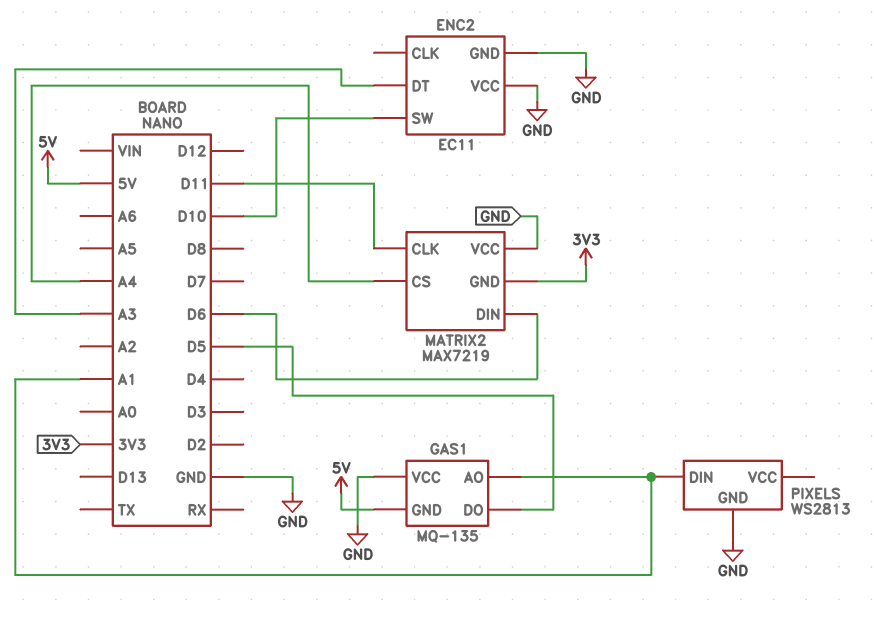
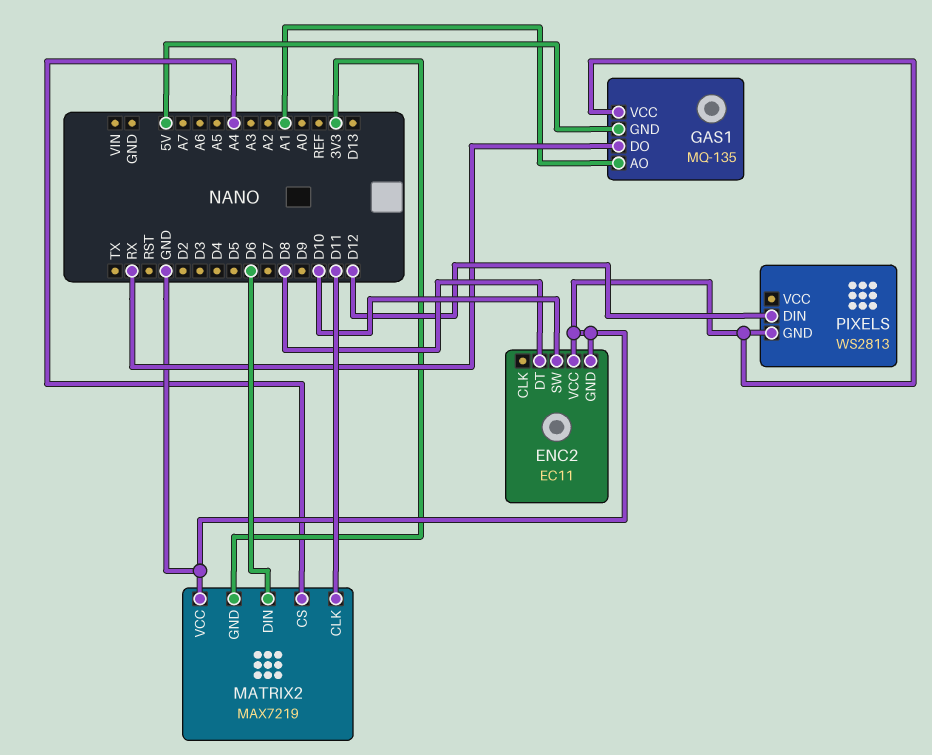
ENC2 pin DT: A3 -> D8
GAS1 pin DO: D5 -> RX
PIXELS pin DIN: A1 -> D12

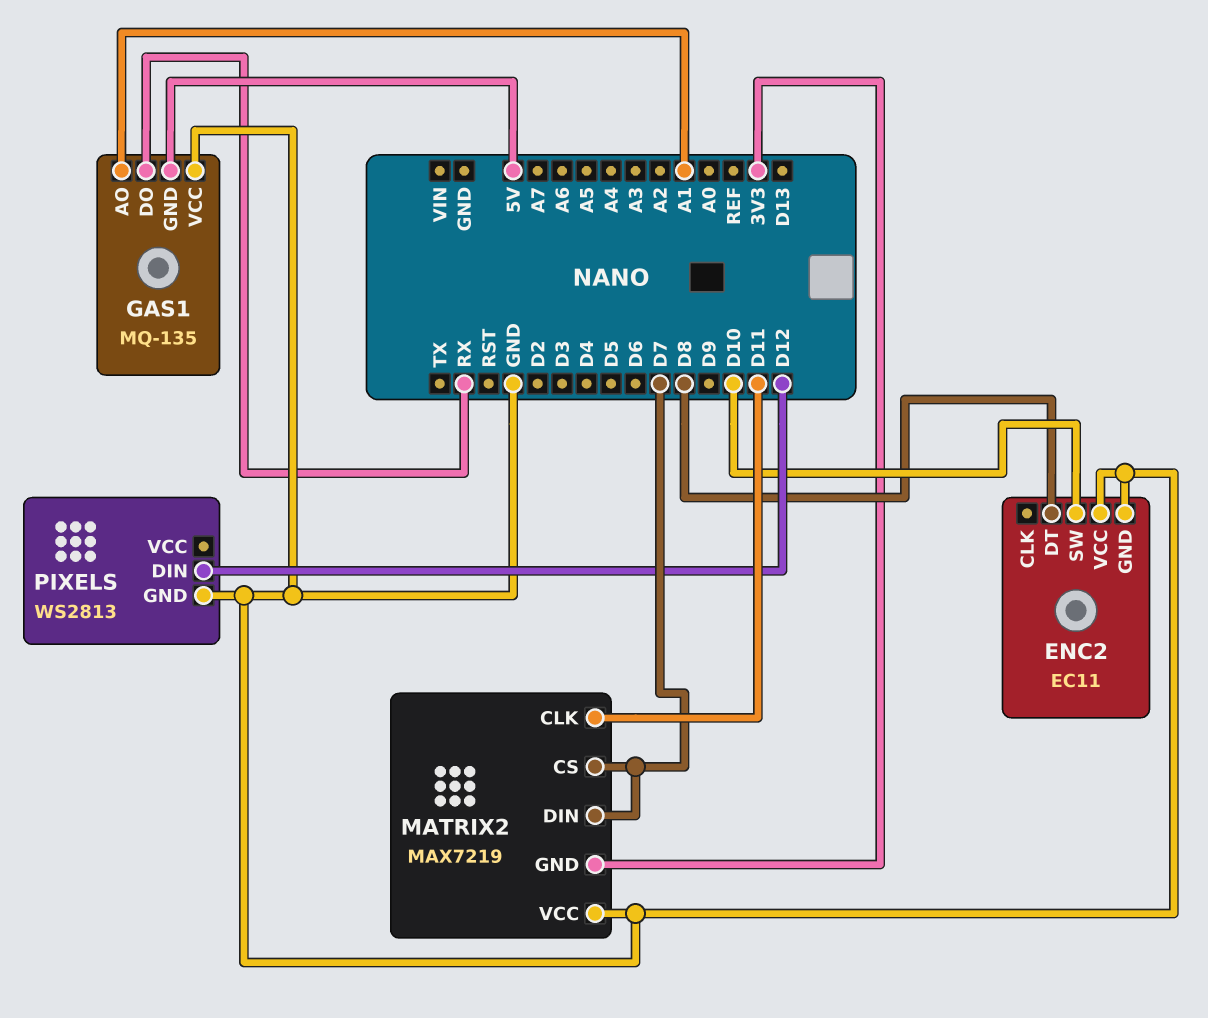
MATRIX2 pin CS: A4 -> D7
MATRIX2 pin DIN: D6 -> D7

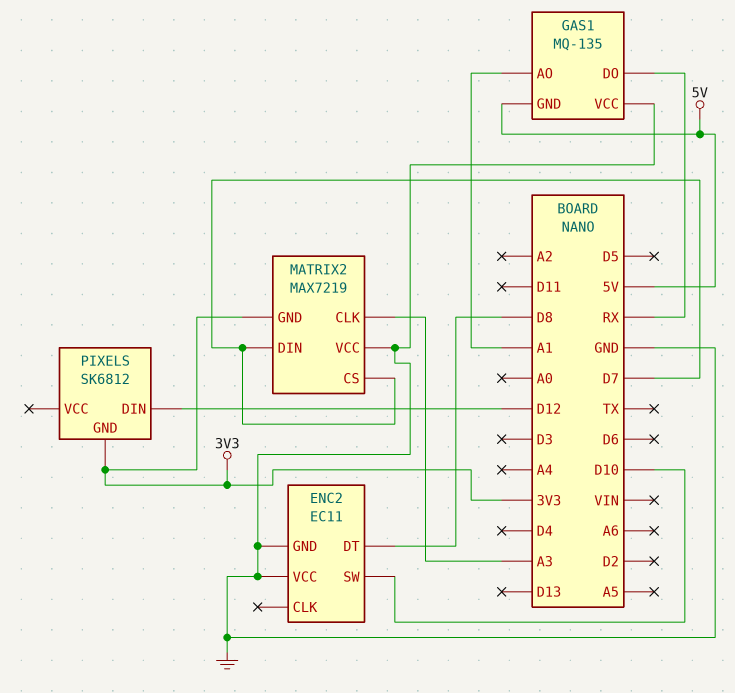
MATRIX2 pin CLK: D11 -> A3
PIXELS: WS2813 -> SK6812
PIXELS pin GND: GND -> 3V3

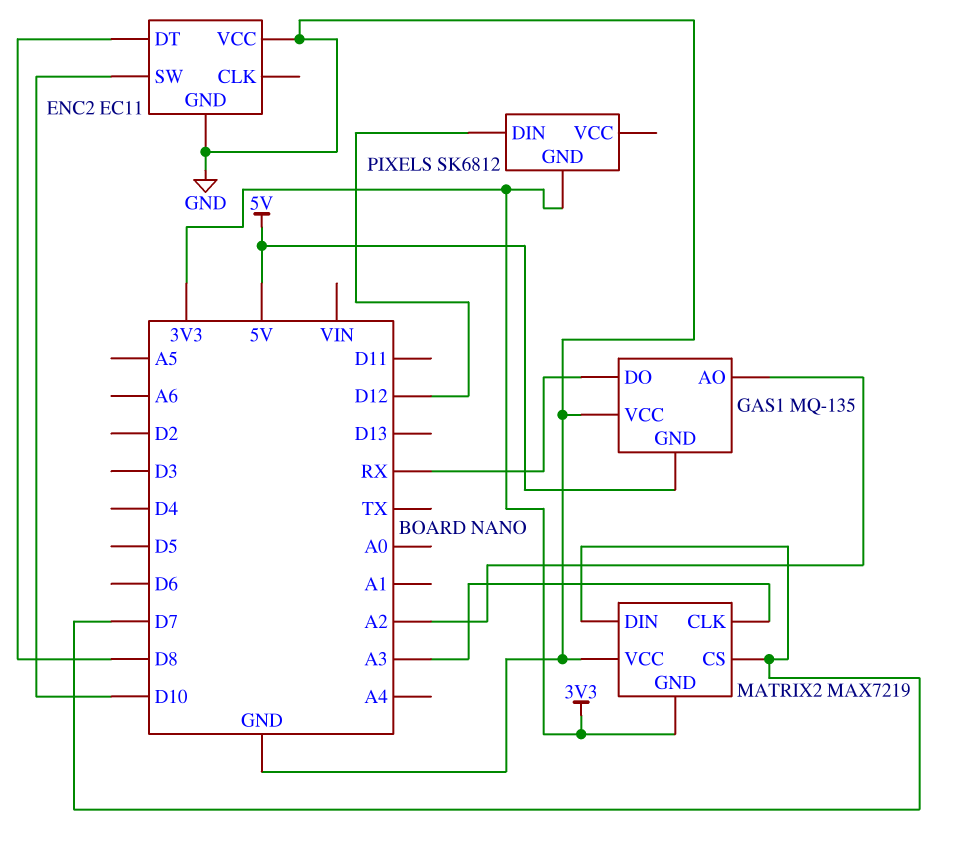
GAS1 pin AO: A1 -> A2

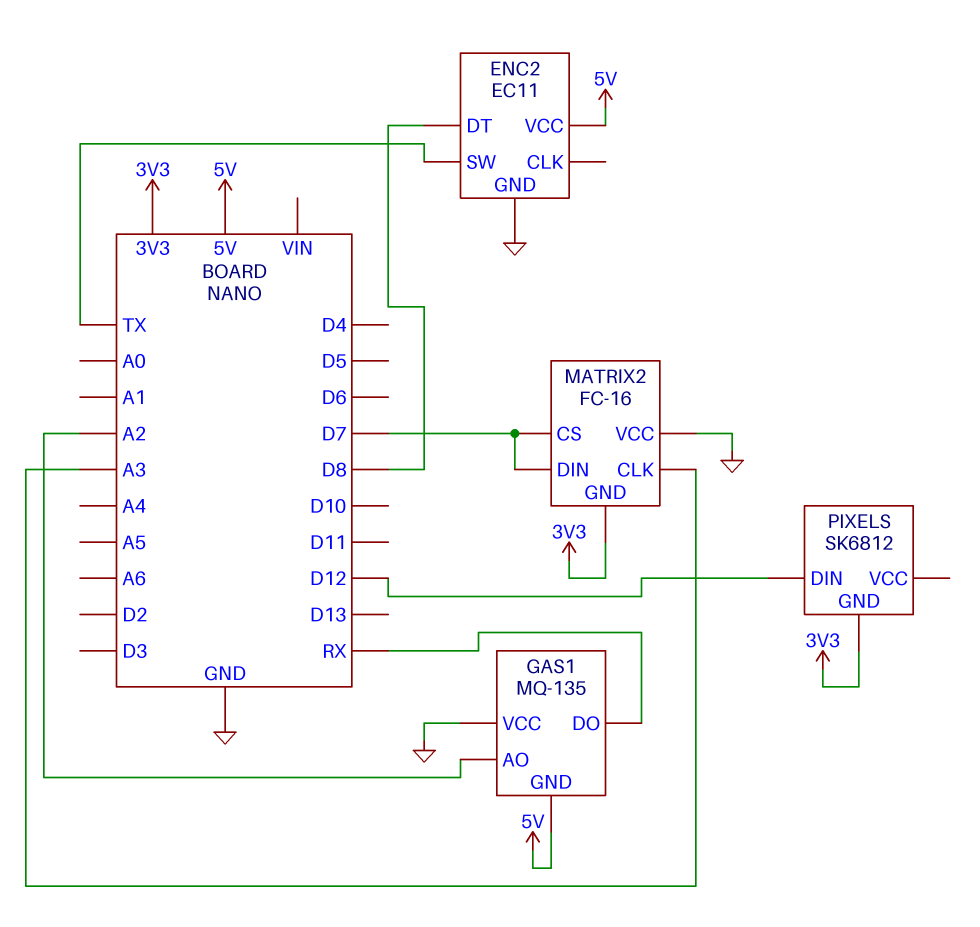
ENC2 pin SW: D10 -> TX
ENC2 pin VCC: GND -> 5V
MATRIX2: MAX7219 -> FC-16

